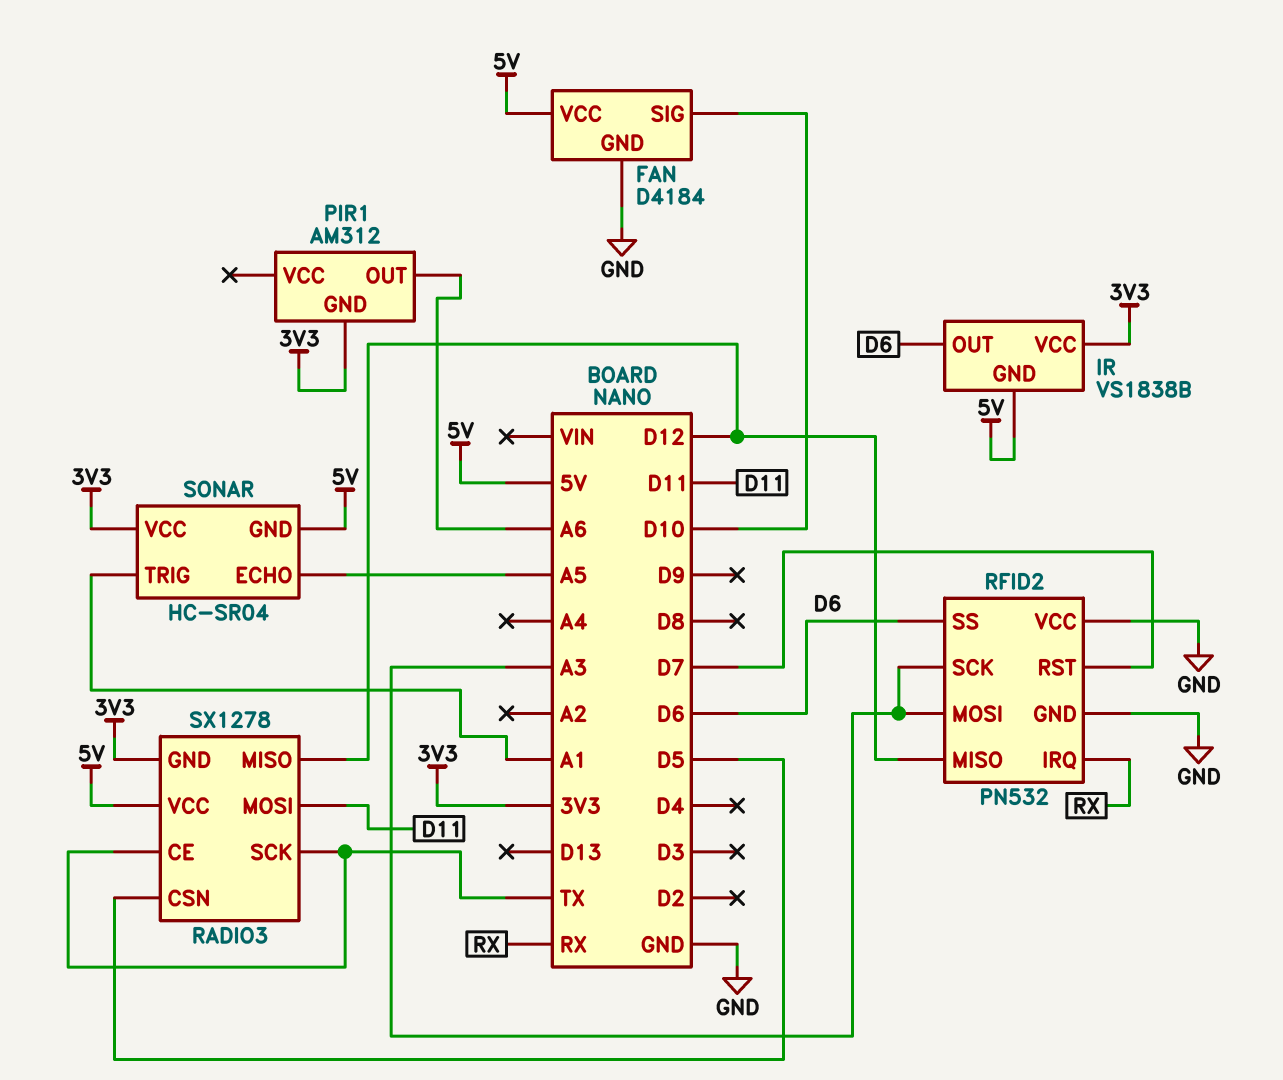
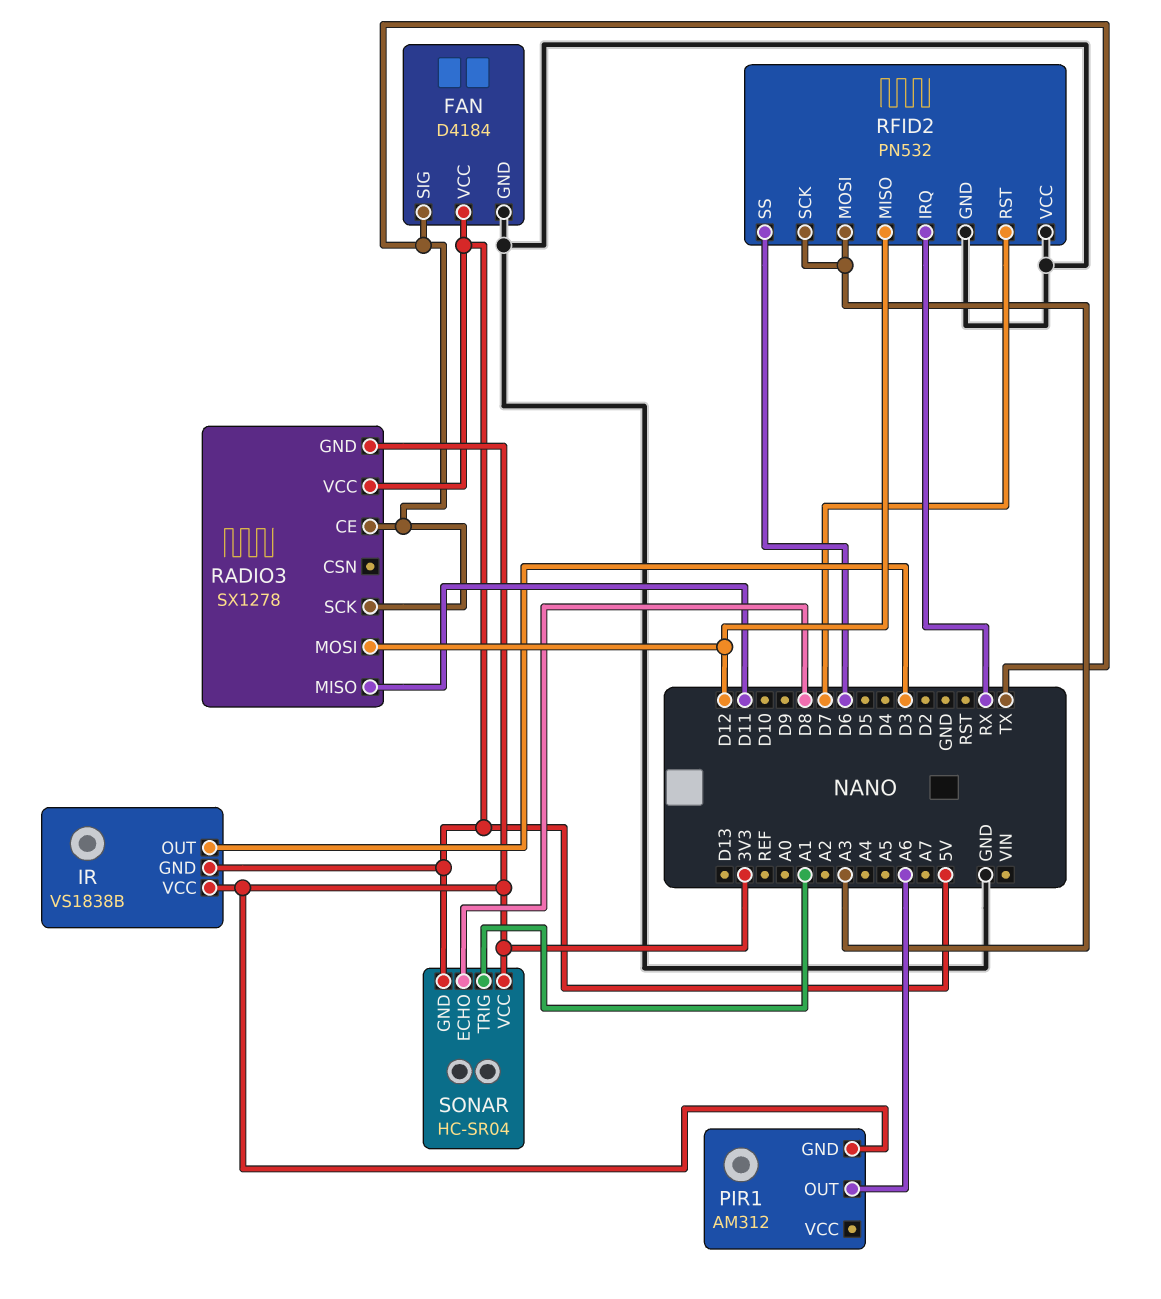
FAN pin SIG: D10 -> TX
IR pin OUT: D6 -> D3
RADIO3 pin CSN: D5 -> none
RADIO3 pin MISO: D12 -> D11
RADIO3 pin MOSI: D11 -> D12
SONAR pin ECHO: A5 -> D8

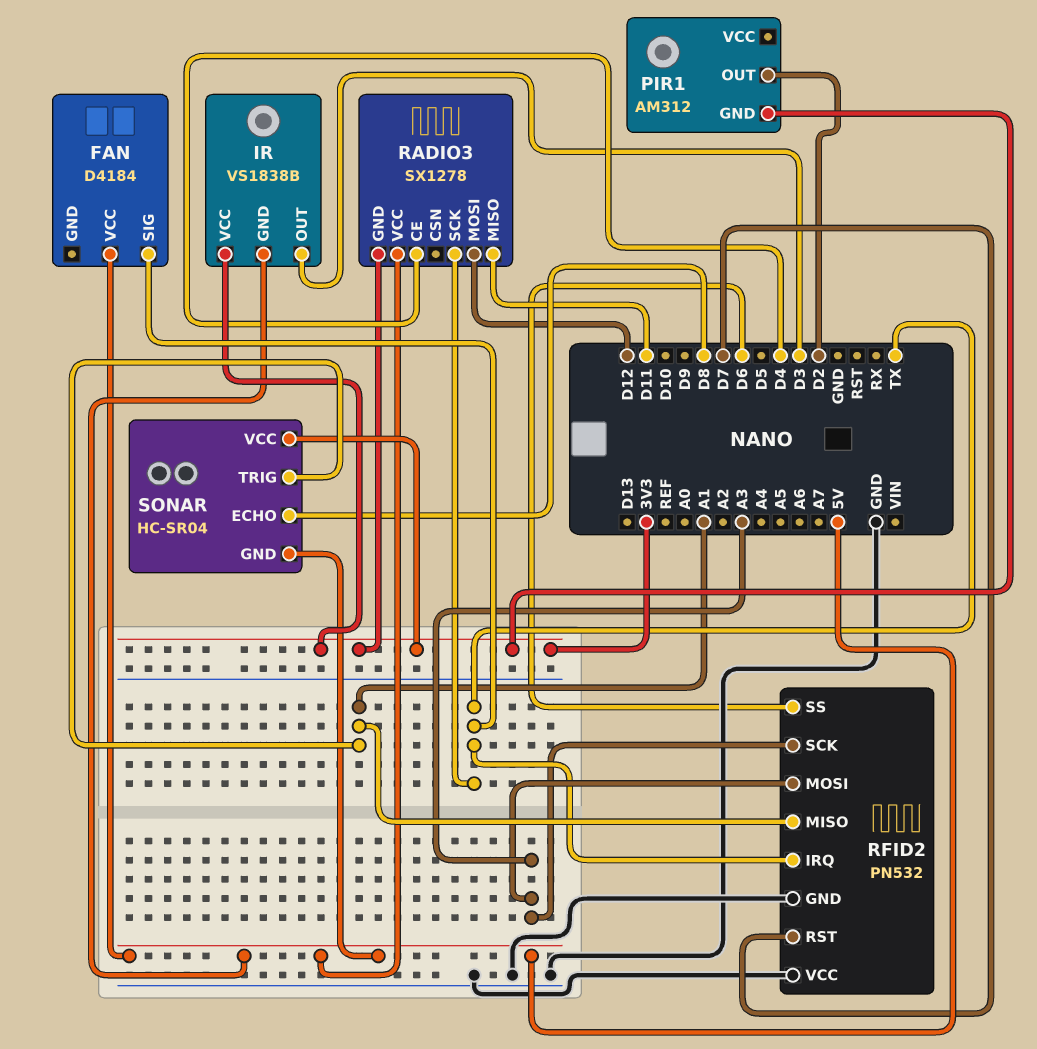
FAN pin GND: GND -> none
PIR1 pin OUT: A6 -> D2
RADIO3 pin CE: TX -> D4
RFID2 pin IRQ: RX -> TX
RFID2 pin MISO: D12 -> A1

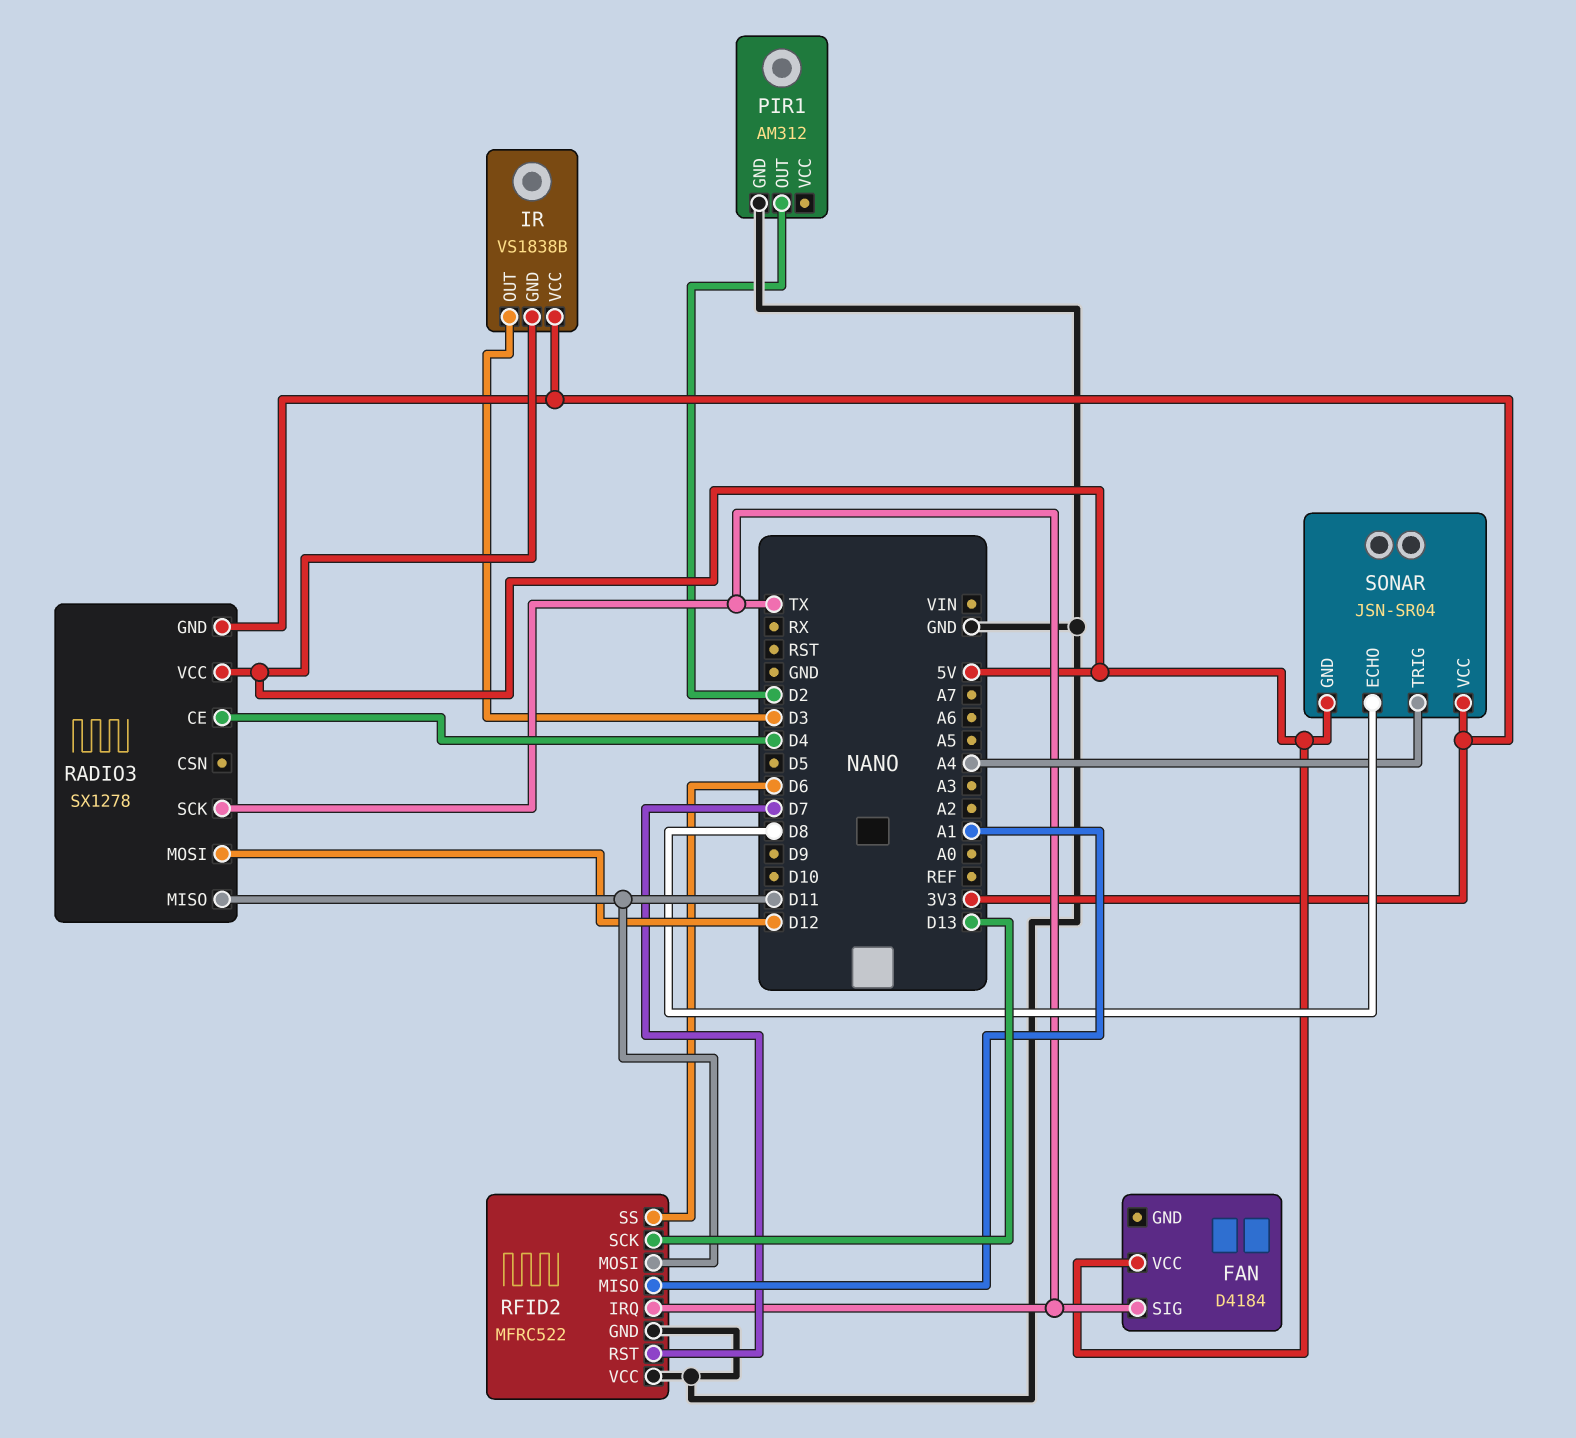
PIR1 pin GND: 3V3 -> GND
RFID2: PN532 -> MFRC522
RFID2 pin MOSI: A3 -> D11
RFID2 pin SCK: A3 -> D13
SONAR: HC-SR04 -> JSN-SR04
SONAR pin TRIG: A1 -> A4

